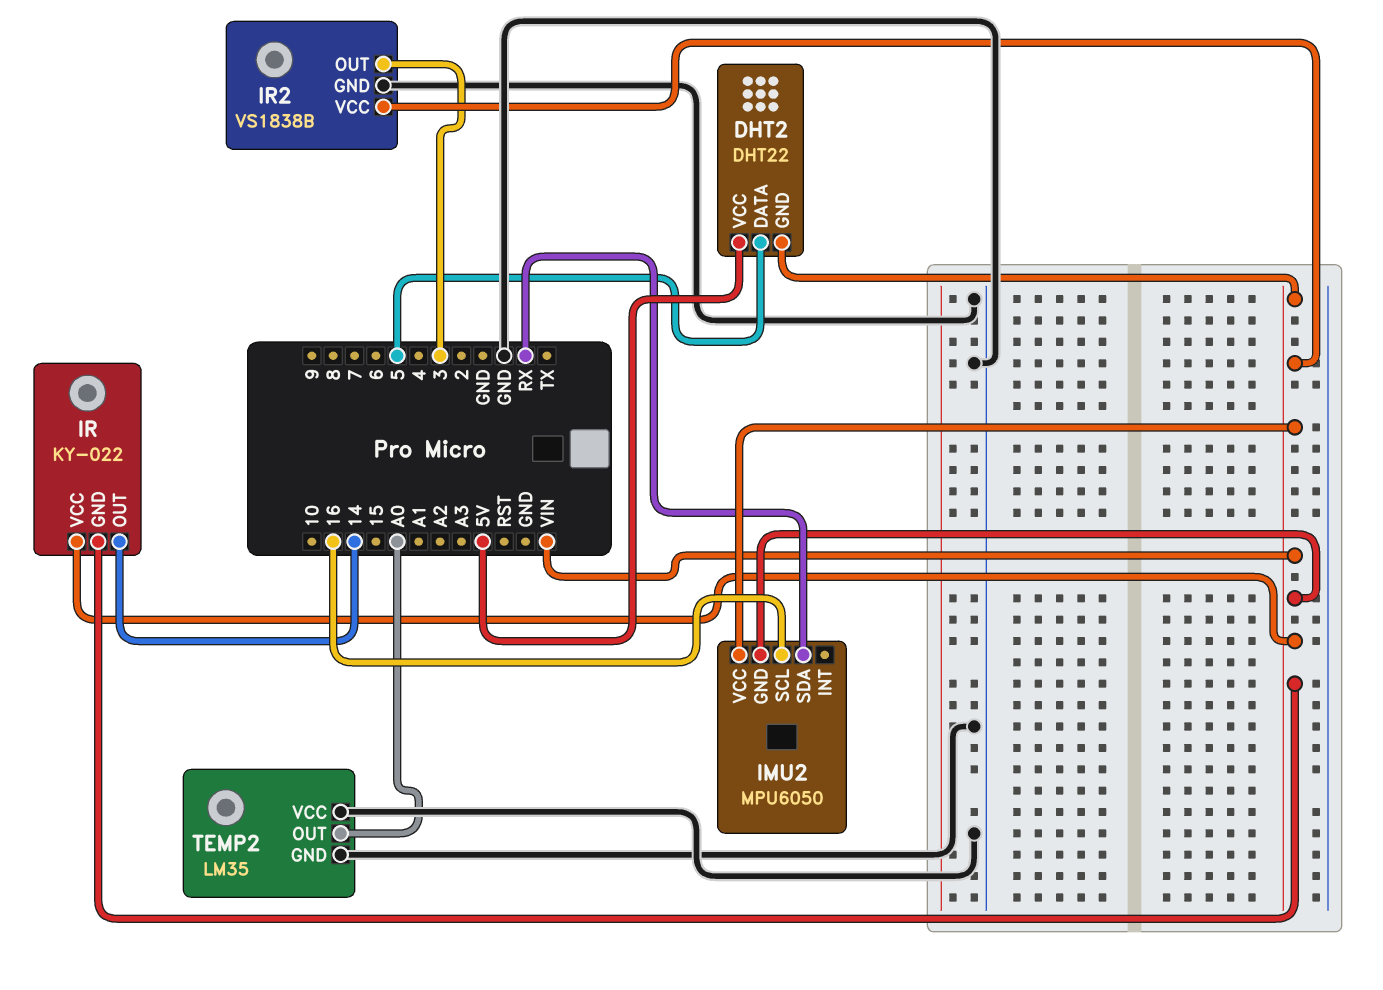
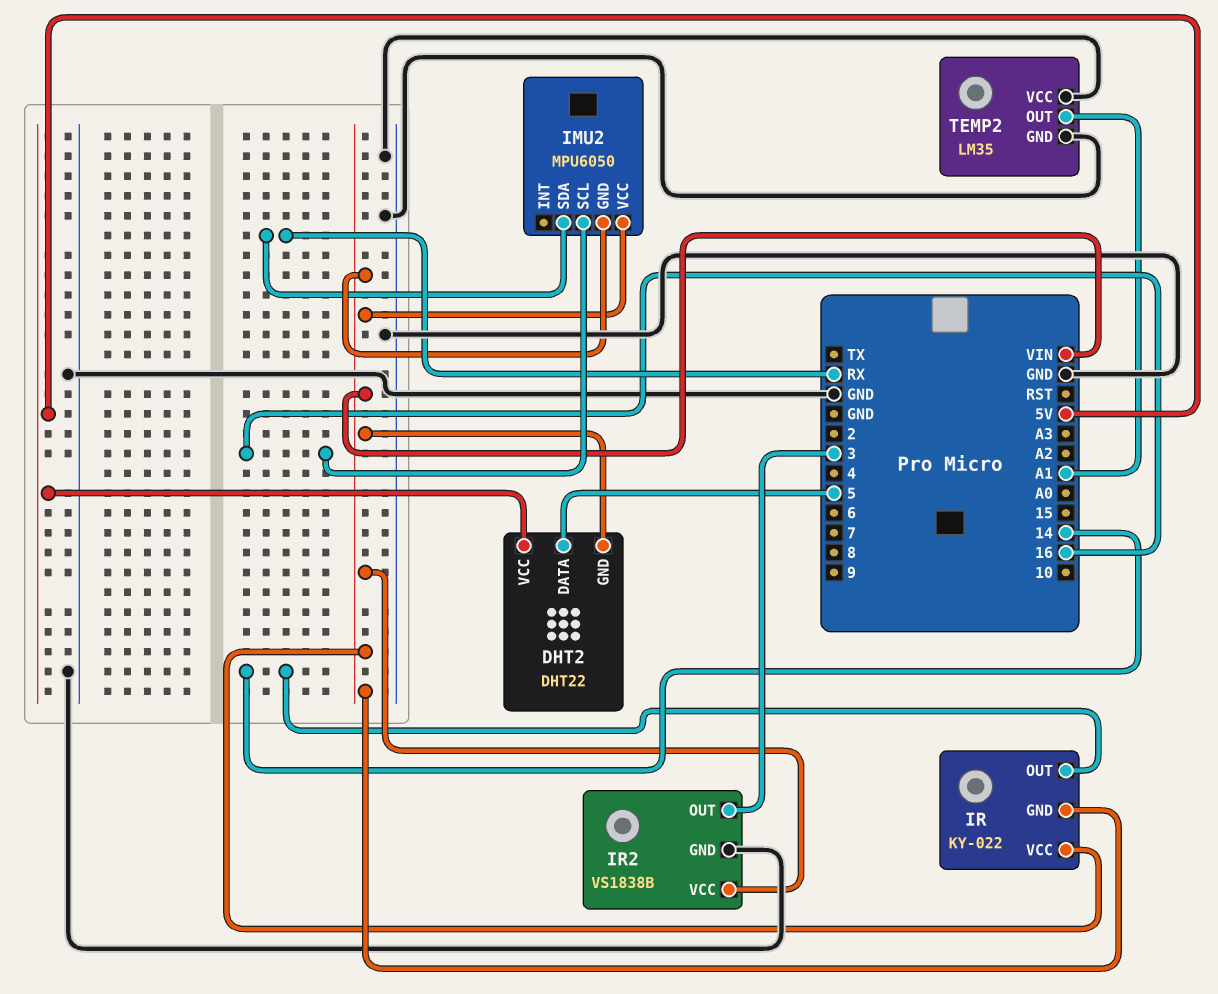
TEMP2 pin OUT: A0 -> A1

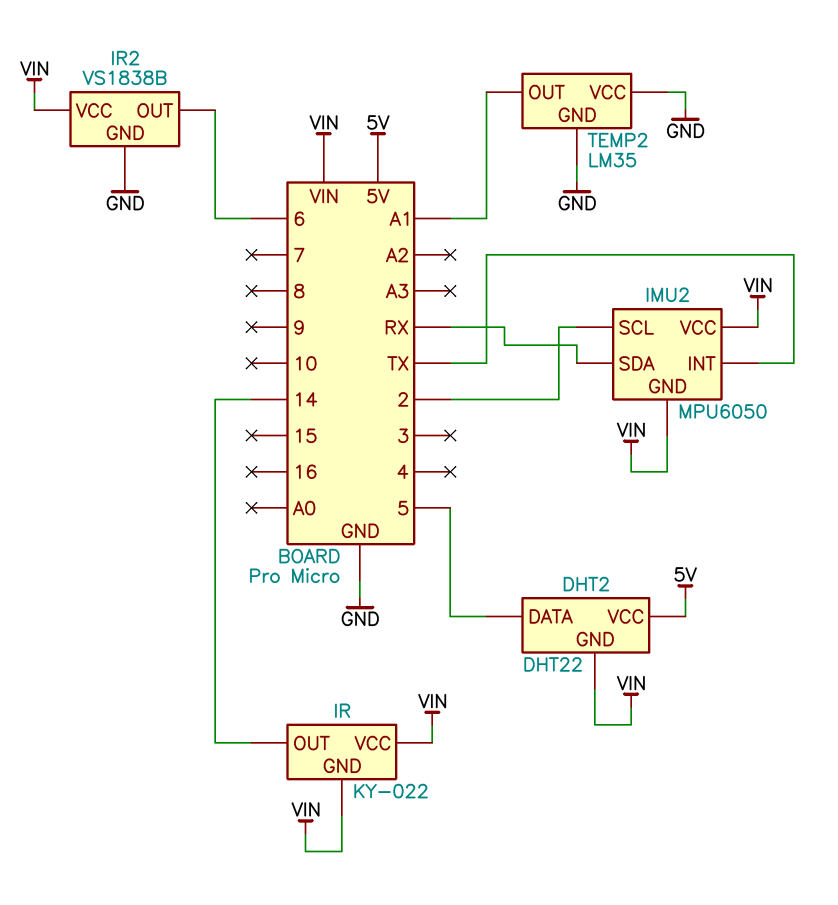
IMU2 pin INT: none -> TX
IMU2 pin SCL: 16 -> 2
IR2 pin OUT: 3 -> 6

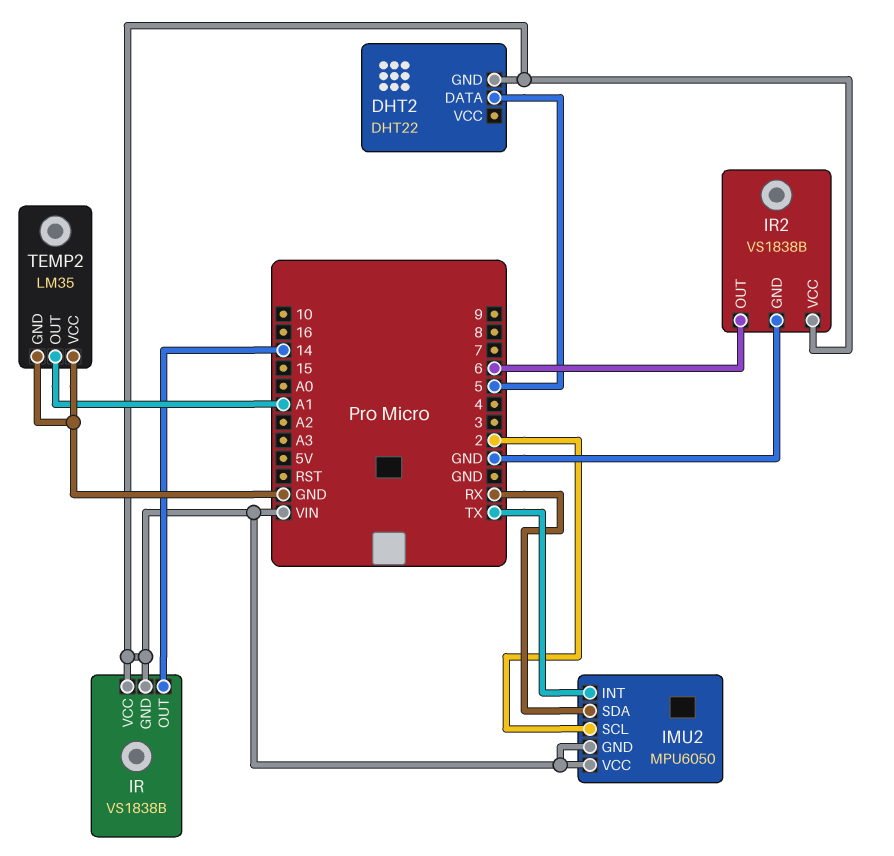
DHT2 pin VCC: 5V -> none
IR: KY-022 -> VS1838B

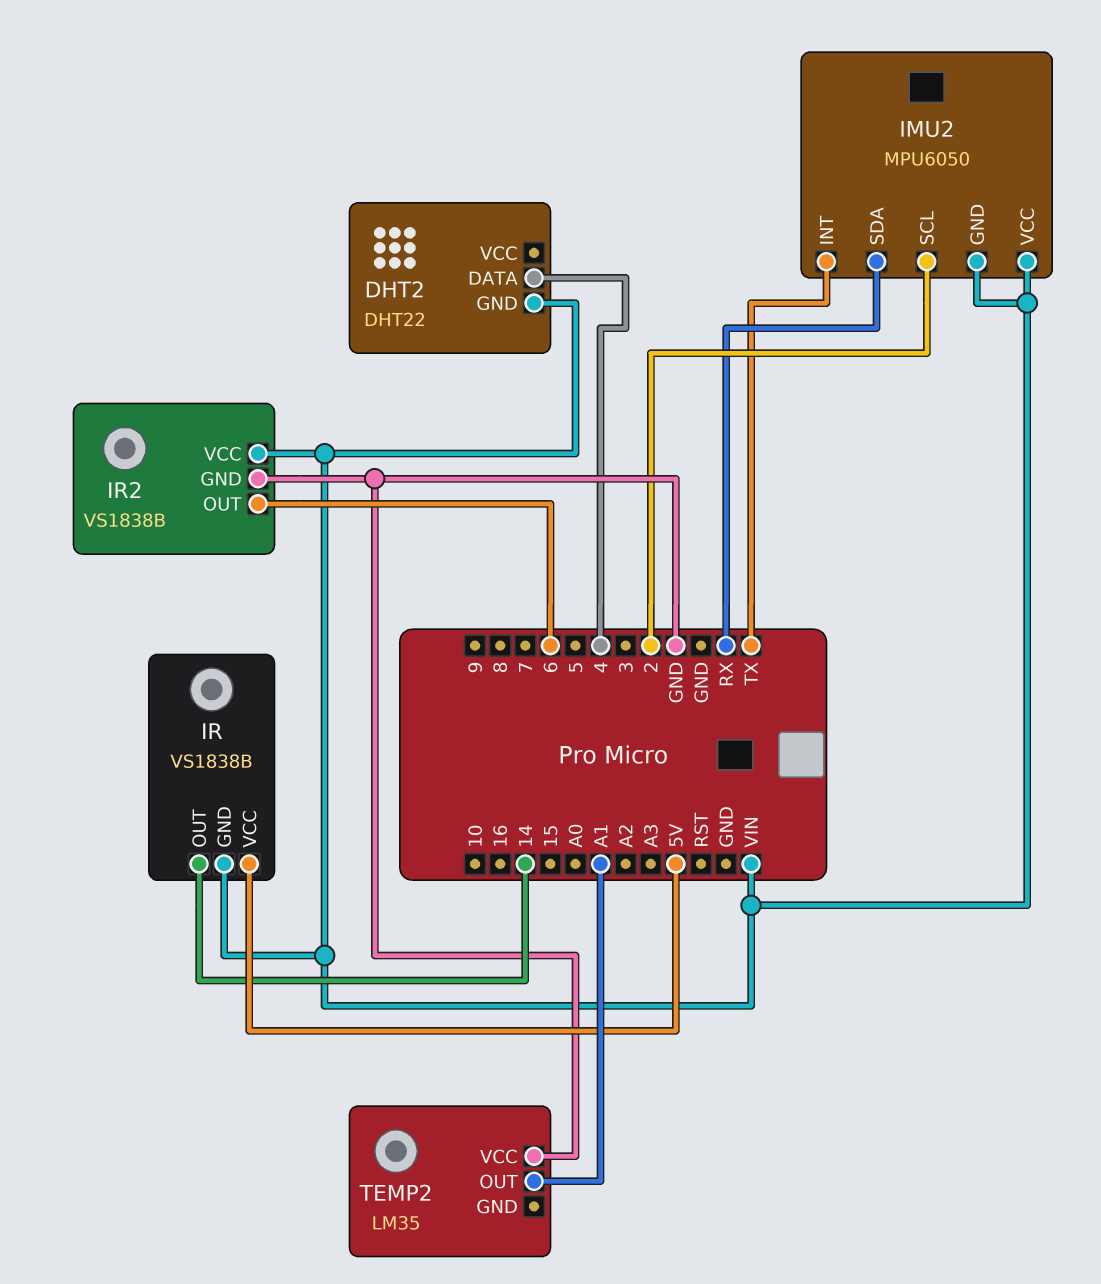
DHT2 pin DATA: 5 -> 4
IR pin VCC: VIN -> 5V
TEMP2 pin GND: GND -> none

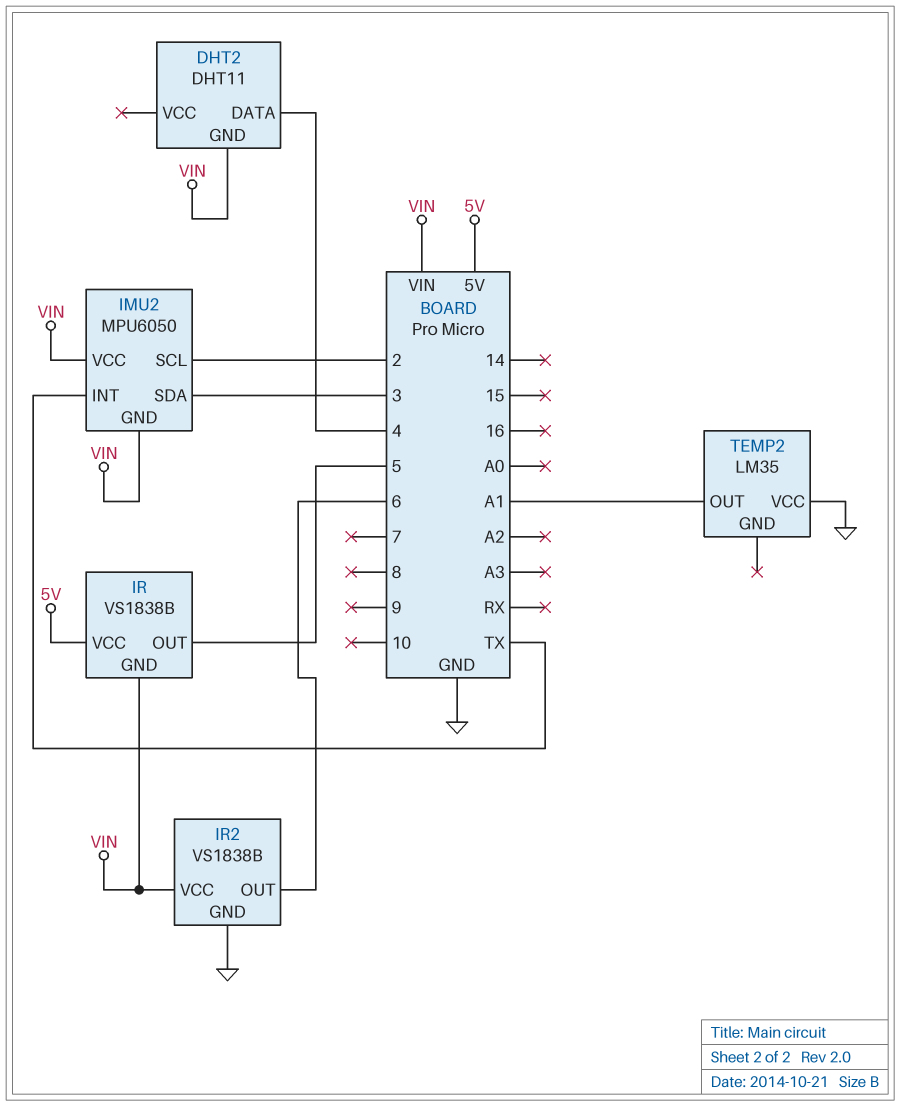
DHT2: DHT22 -> DHT11
IMU2 pin SDA: RX -> 3
IR pin OUT: 14 -> 5

